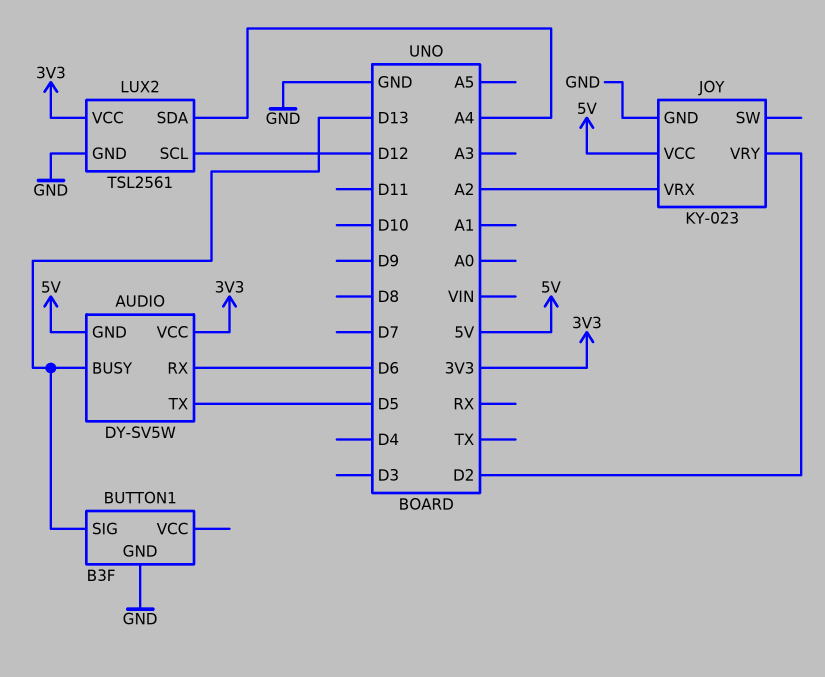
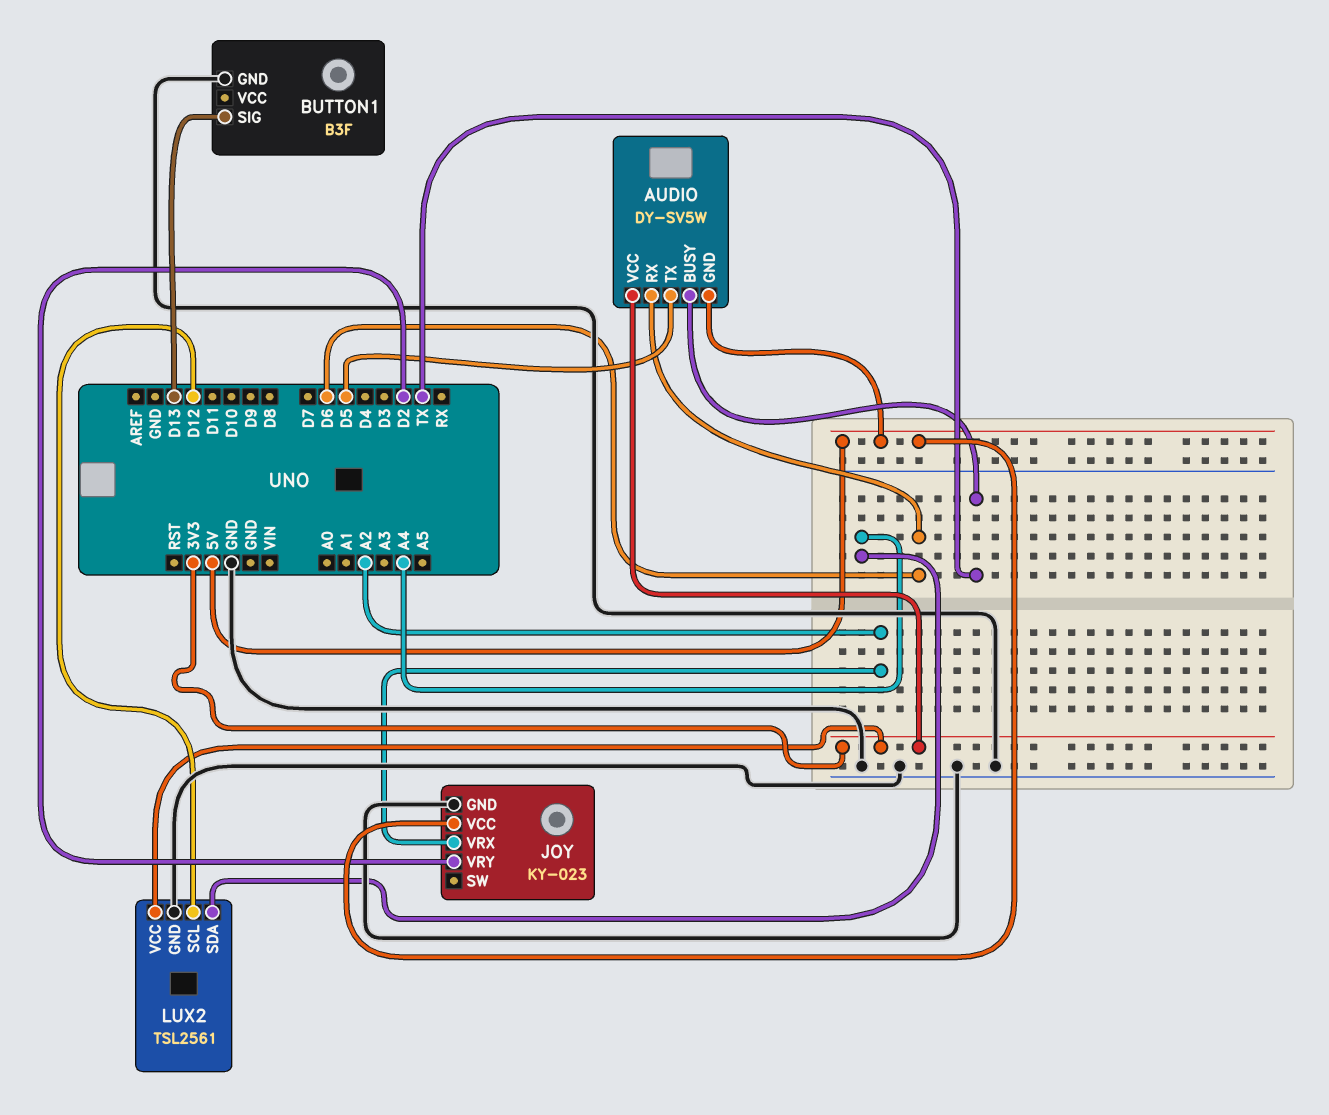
AUDIO pin BUSY: D13 -> TX

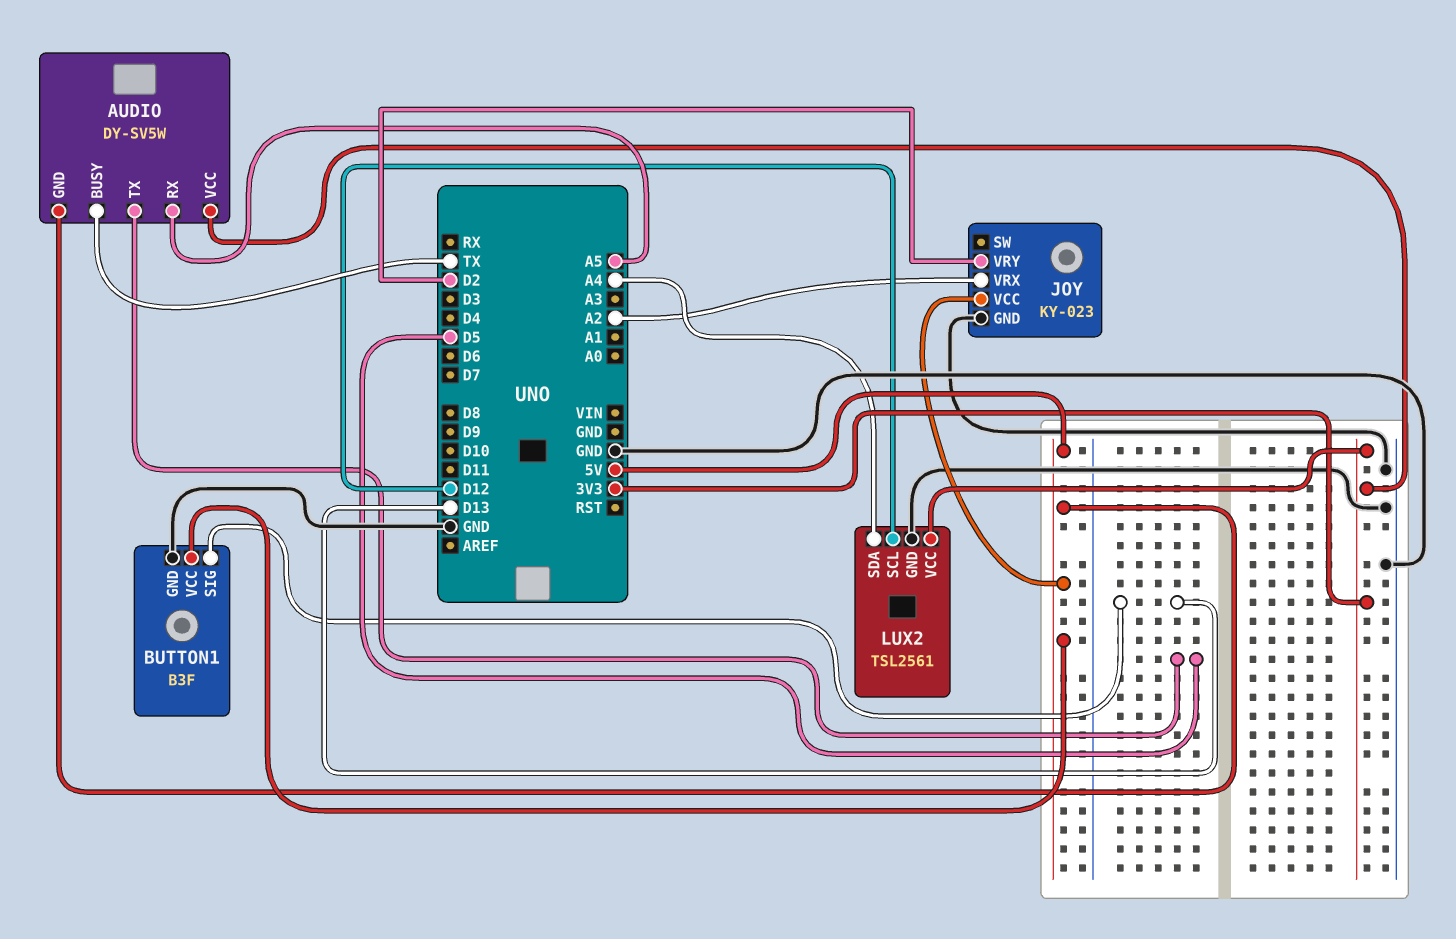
AUDIO pin RX: D6 -> A5
BUTTON1 pin VCC: none -> 5V

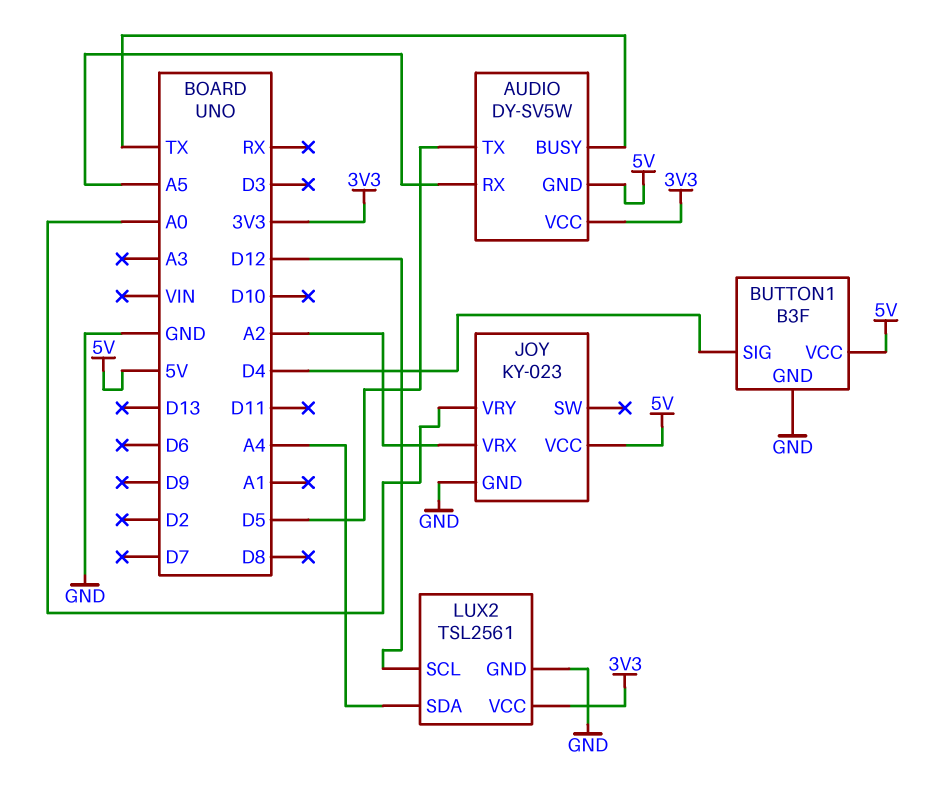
BUTTON1 pin SIG: D13 -> D4
JOY pin VRY: D2 -> A0

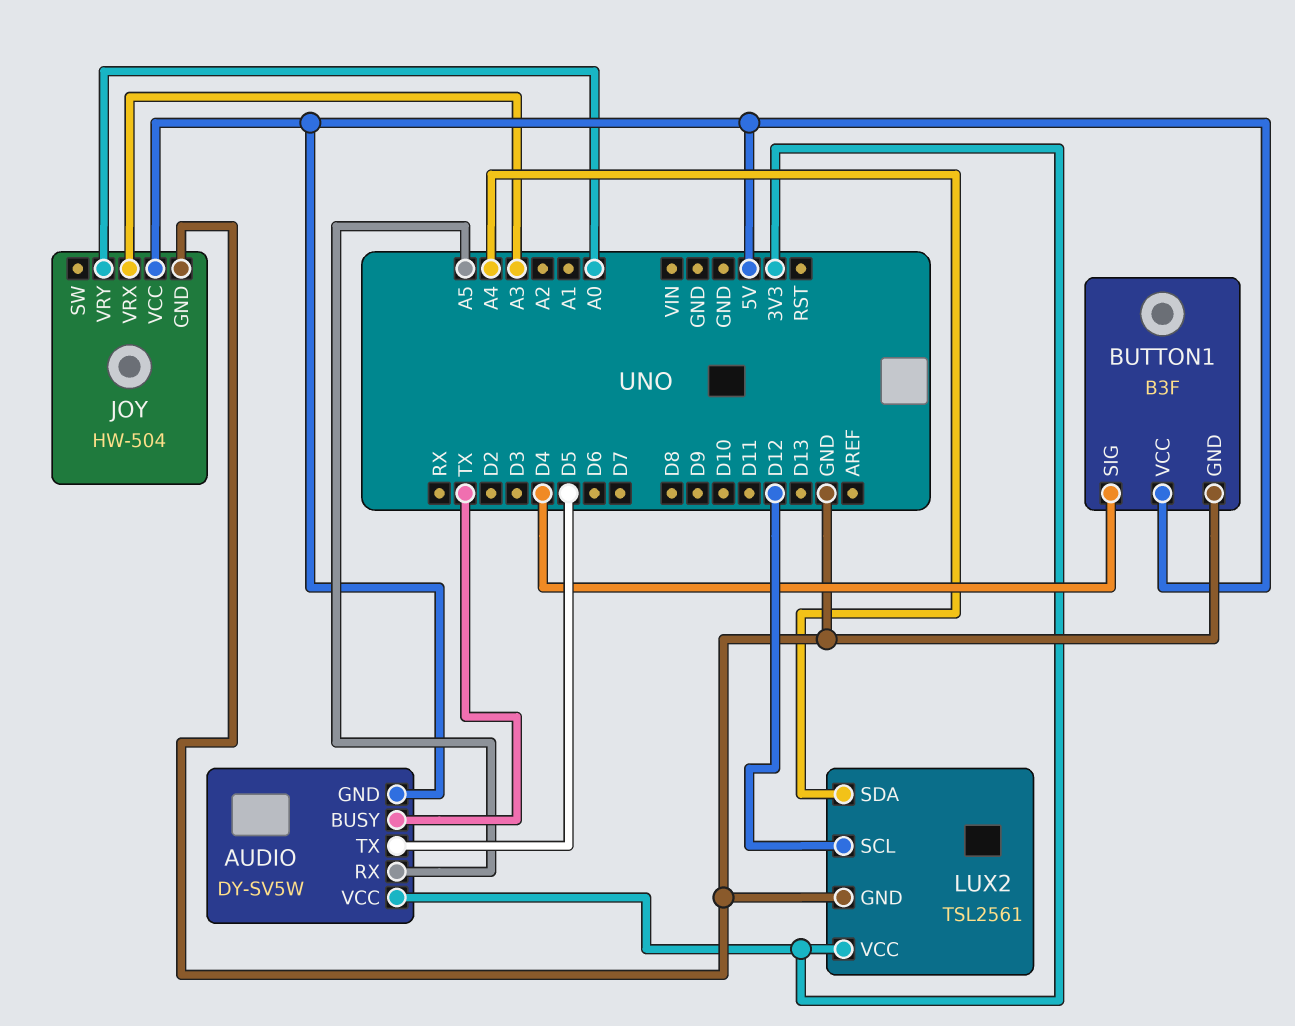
JOY: KY-023 -> HW-504
JOY pin VRX: A2 -> A3

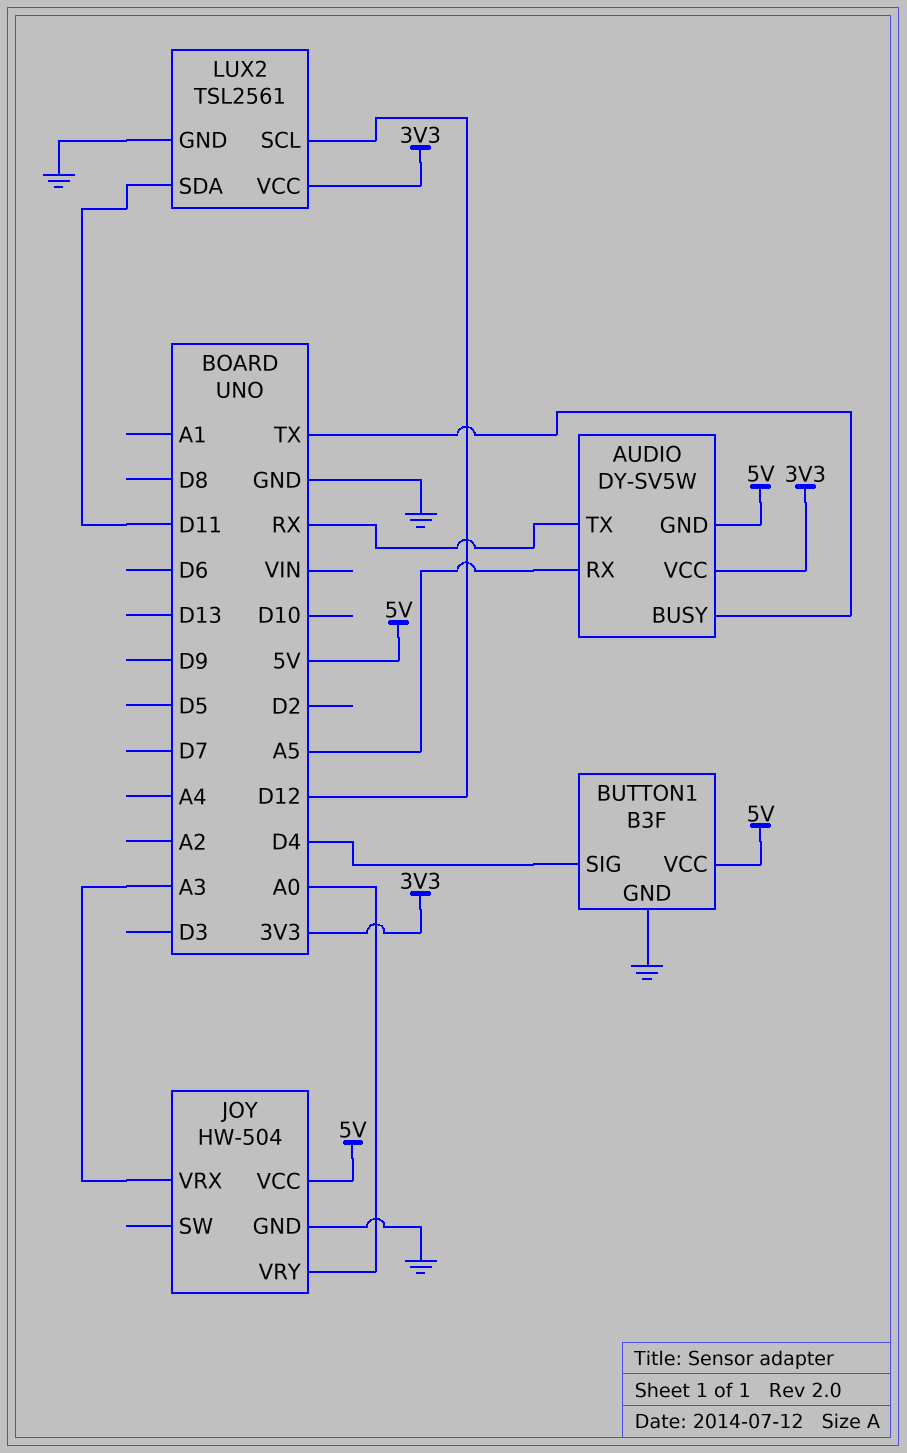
AUDIO pin TX: D5 -> RX
LUX2 pin SDA: A4 -> D11

